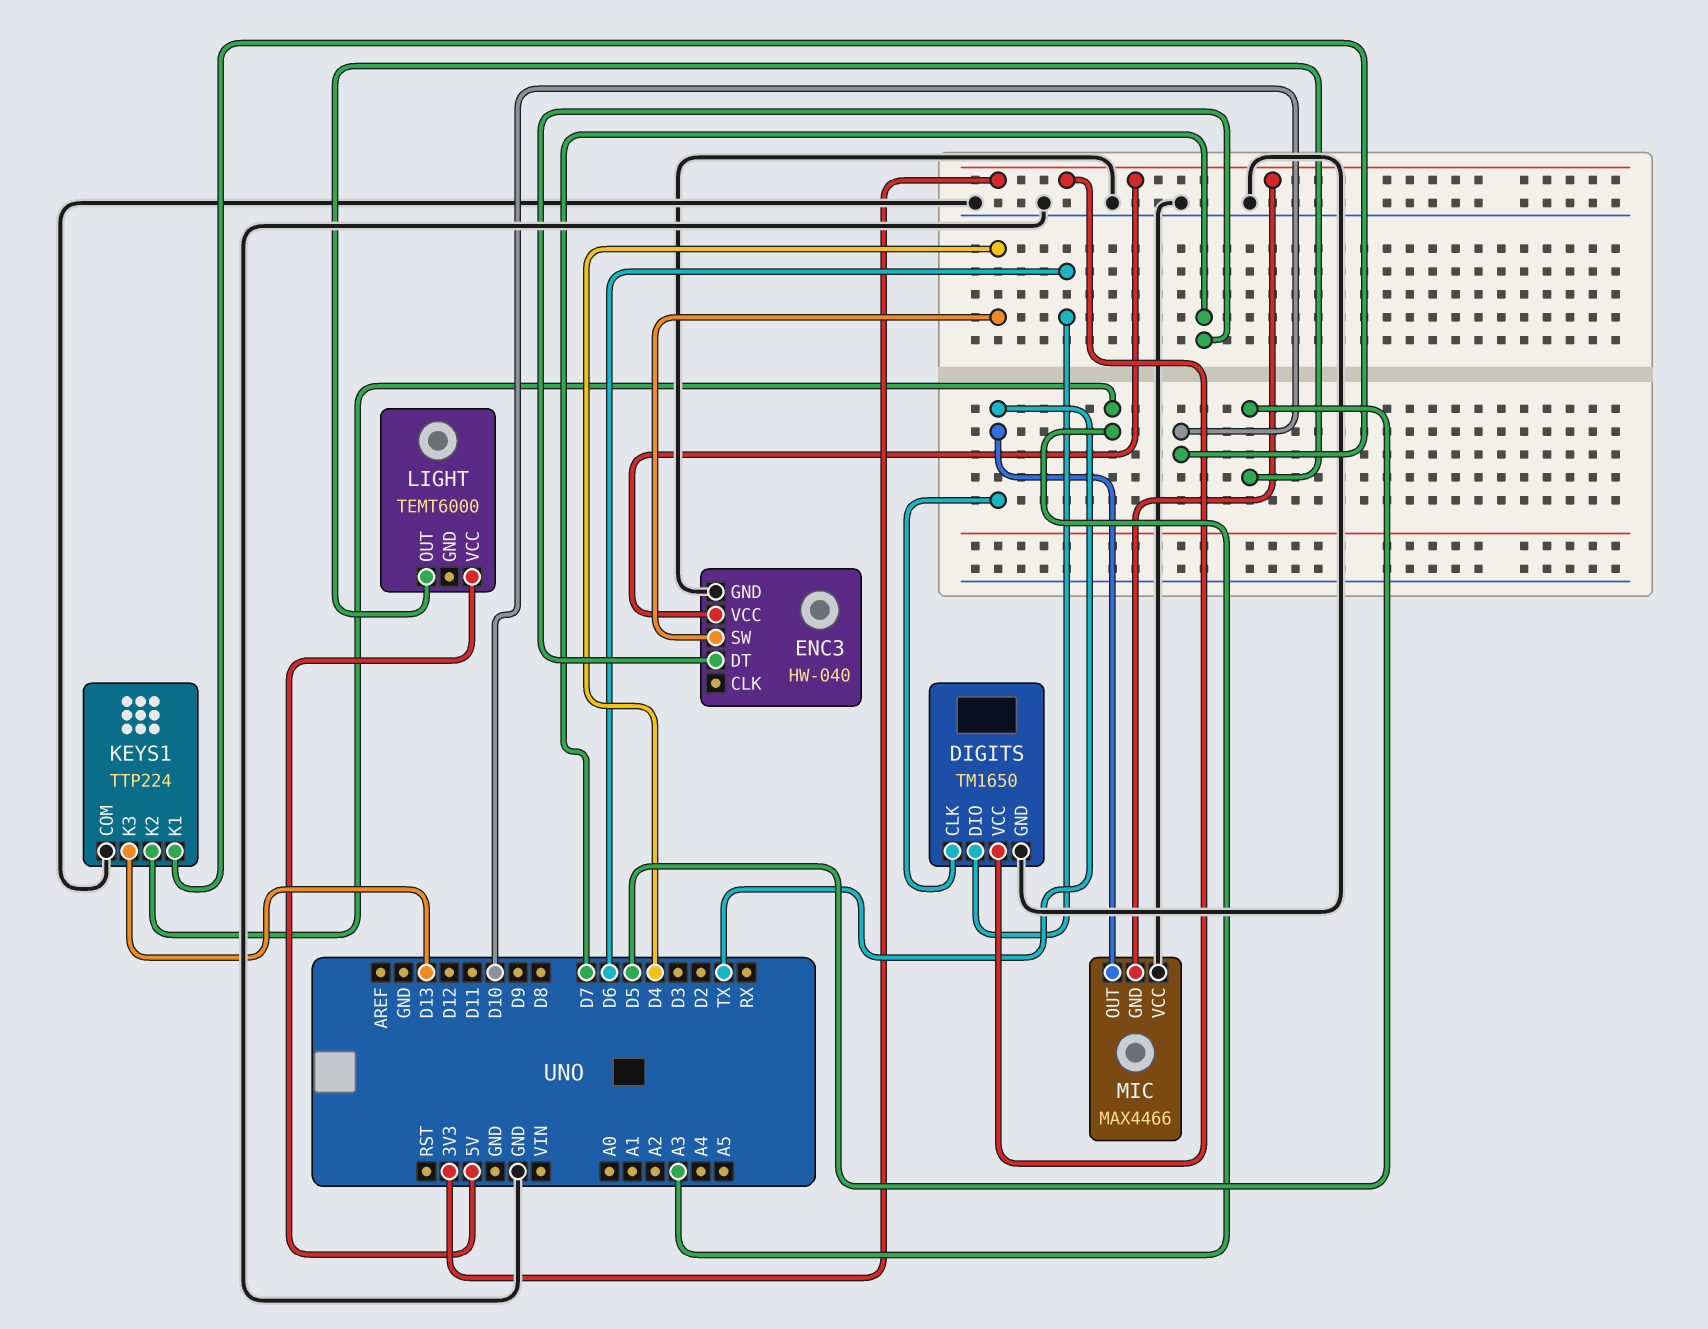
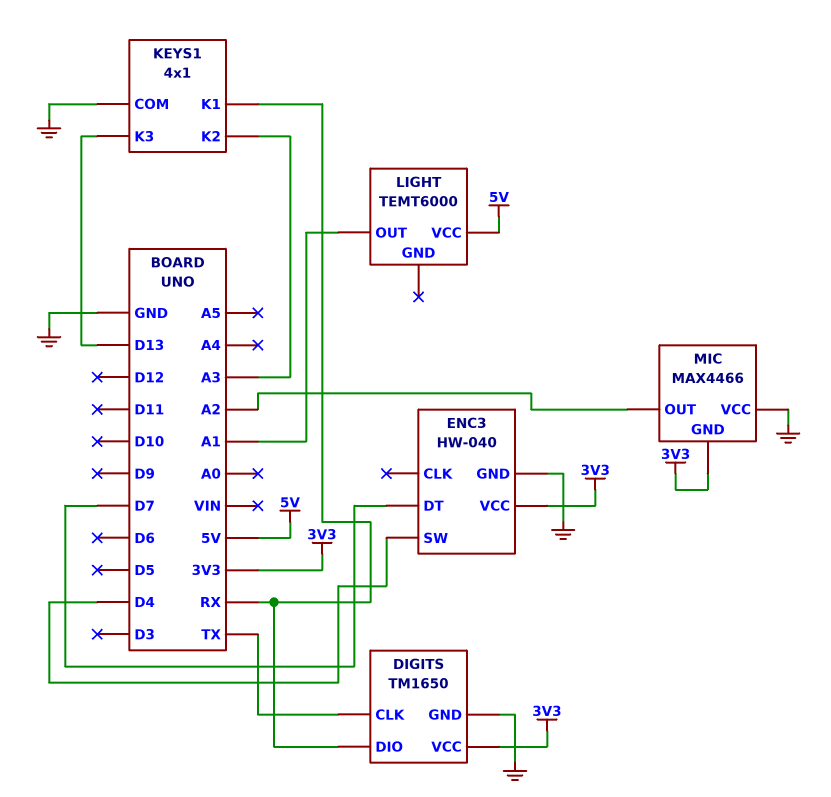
DIGITS pin DIO: D6 -> RX
KEYS1: TTP224 -> 4x1
KEYS1 pin K1: D10 -> RX
LIGHT pin OUT: D5 -> A1
MIC pin OUT: TX -> A2

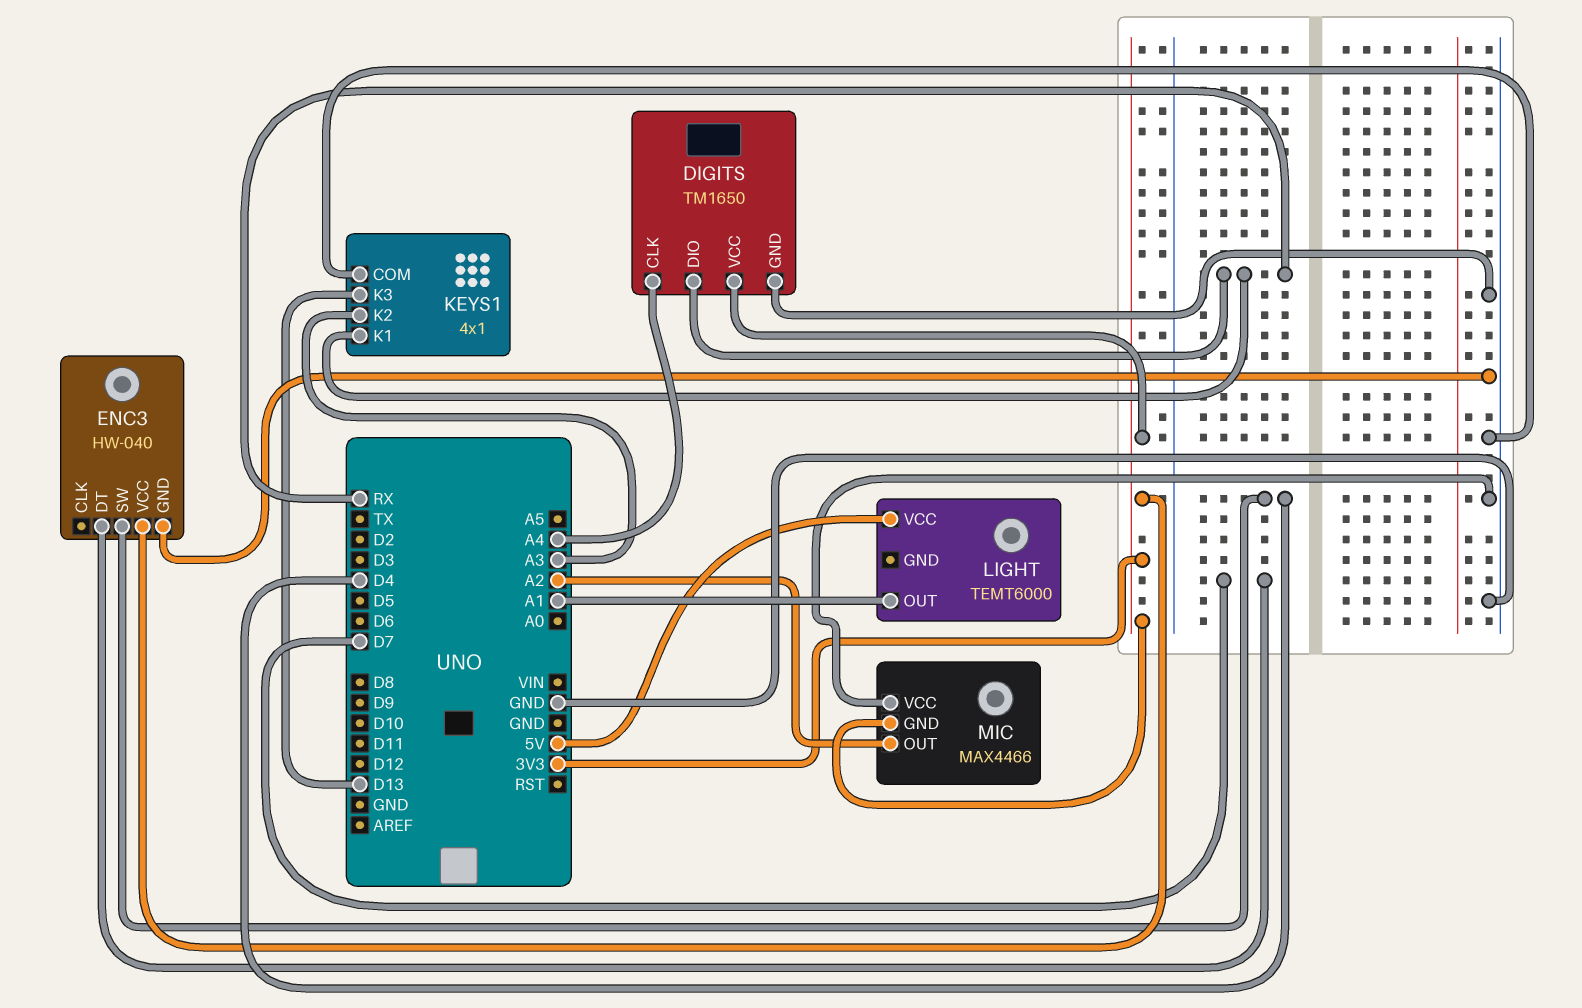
DIGITS pin CLK: TX -> A4

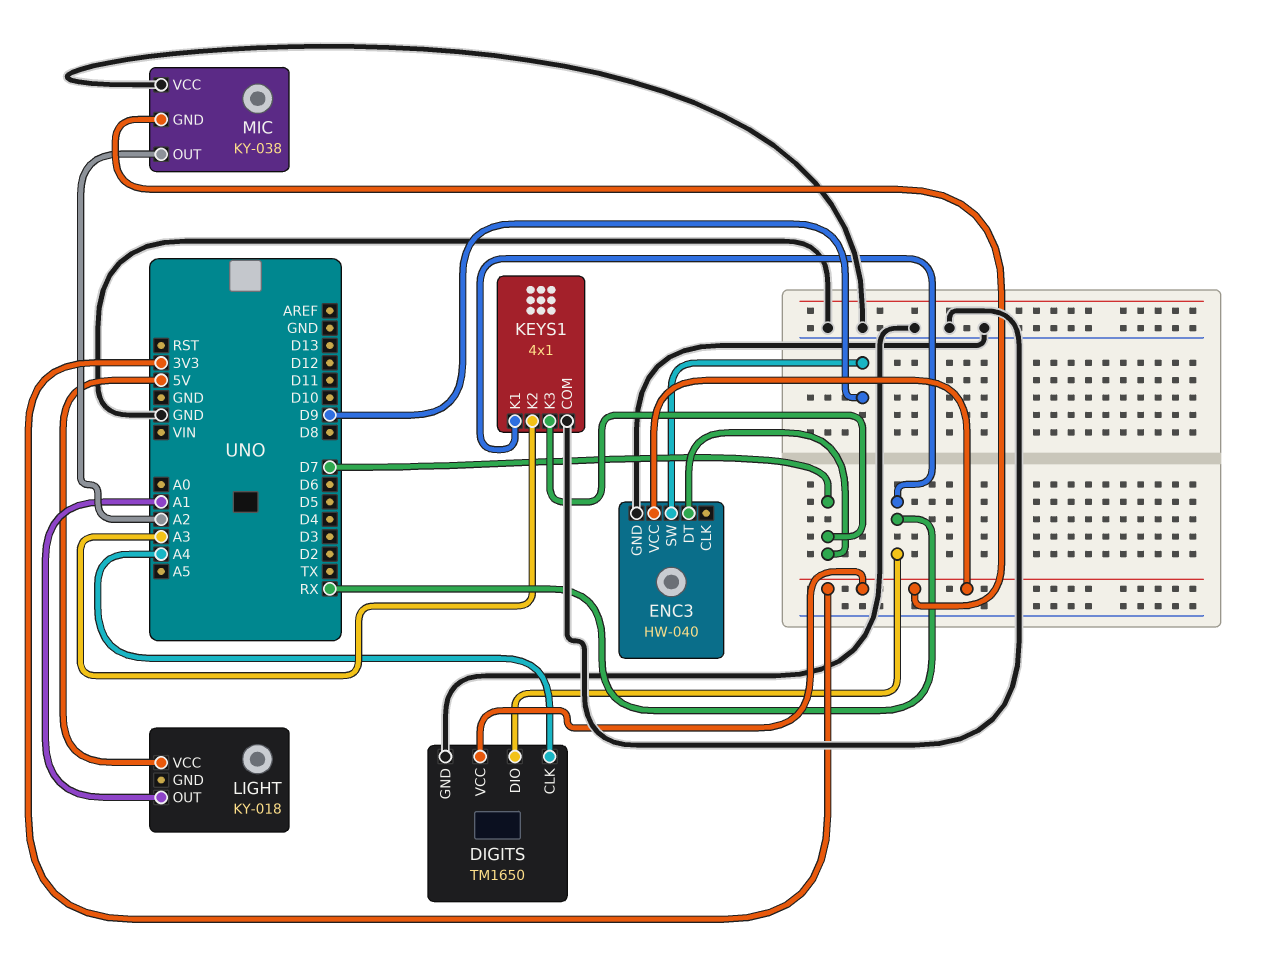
ENC3 pin SW: D4 -> D9
KEYS1 pin K3: D13 -> D7
LIGHT: TEMT6000 -> KY-018
MIC: MAX4466 -> KY-038

